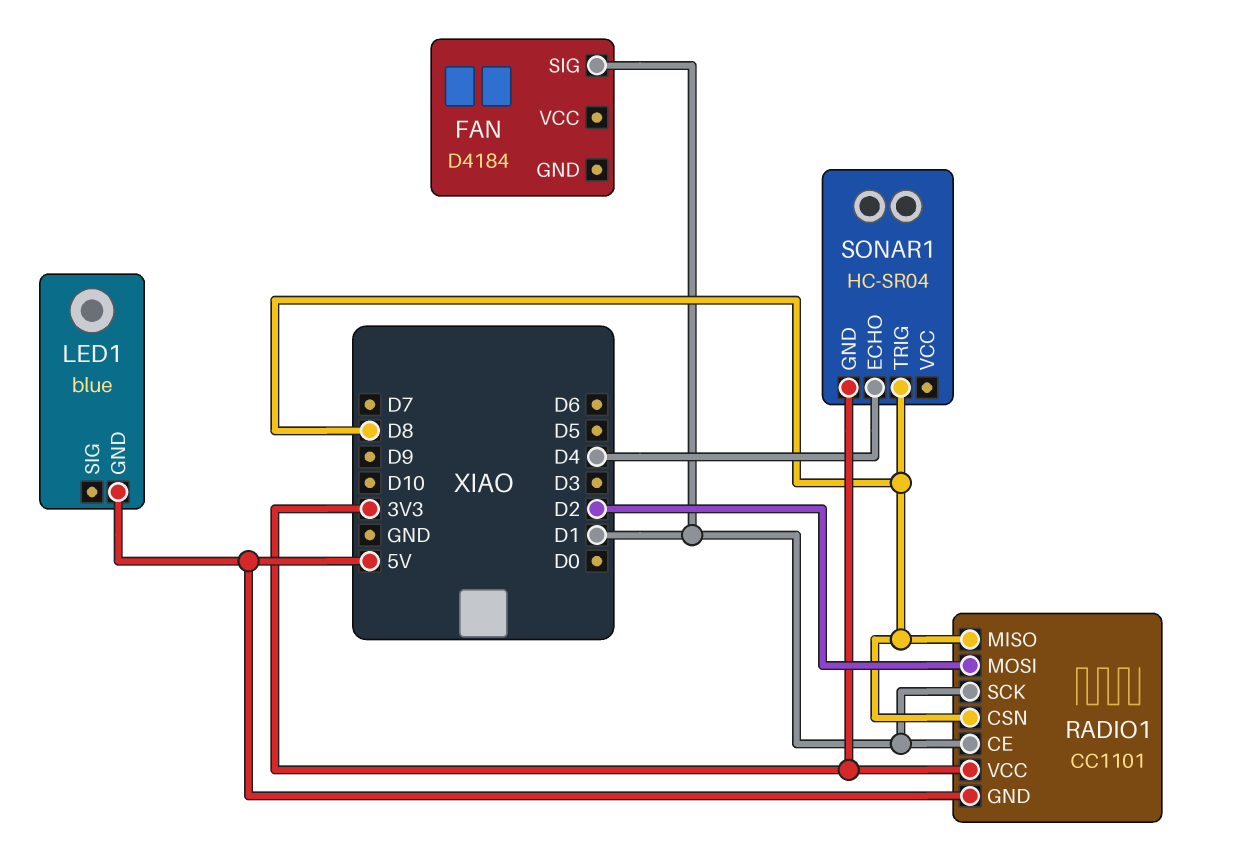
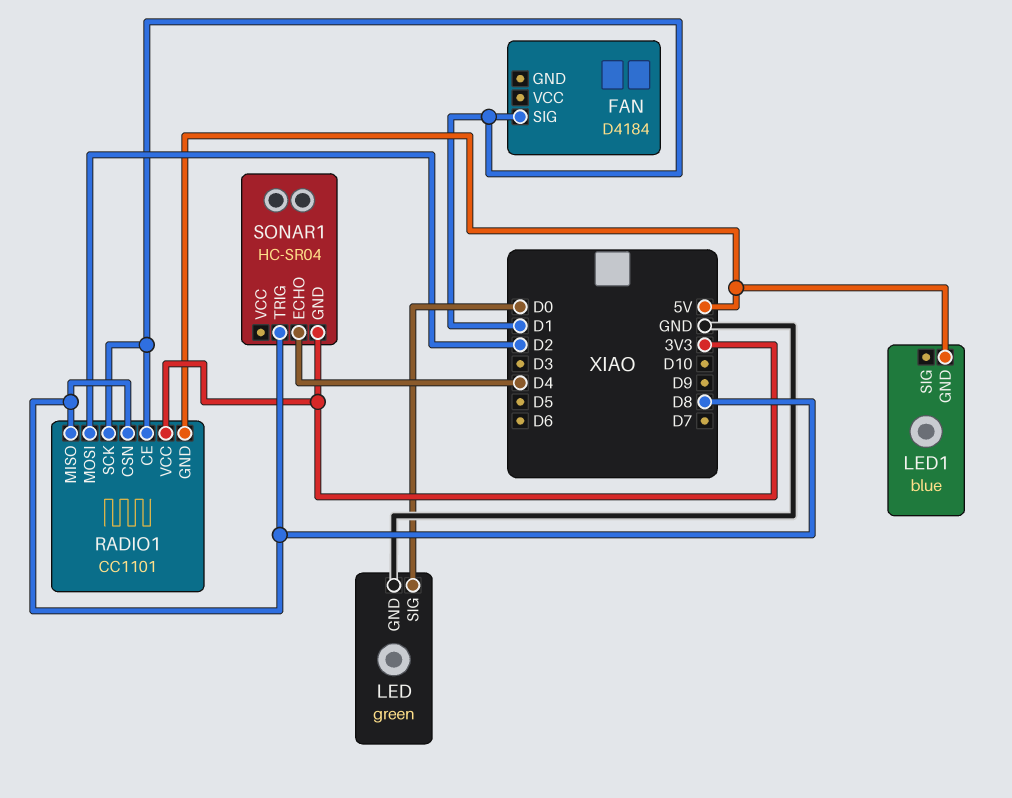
LED: none -> green
LED pin GND: none -> GND
LED pin SIG: none -> D0

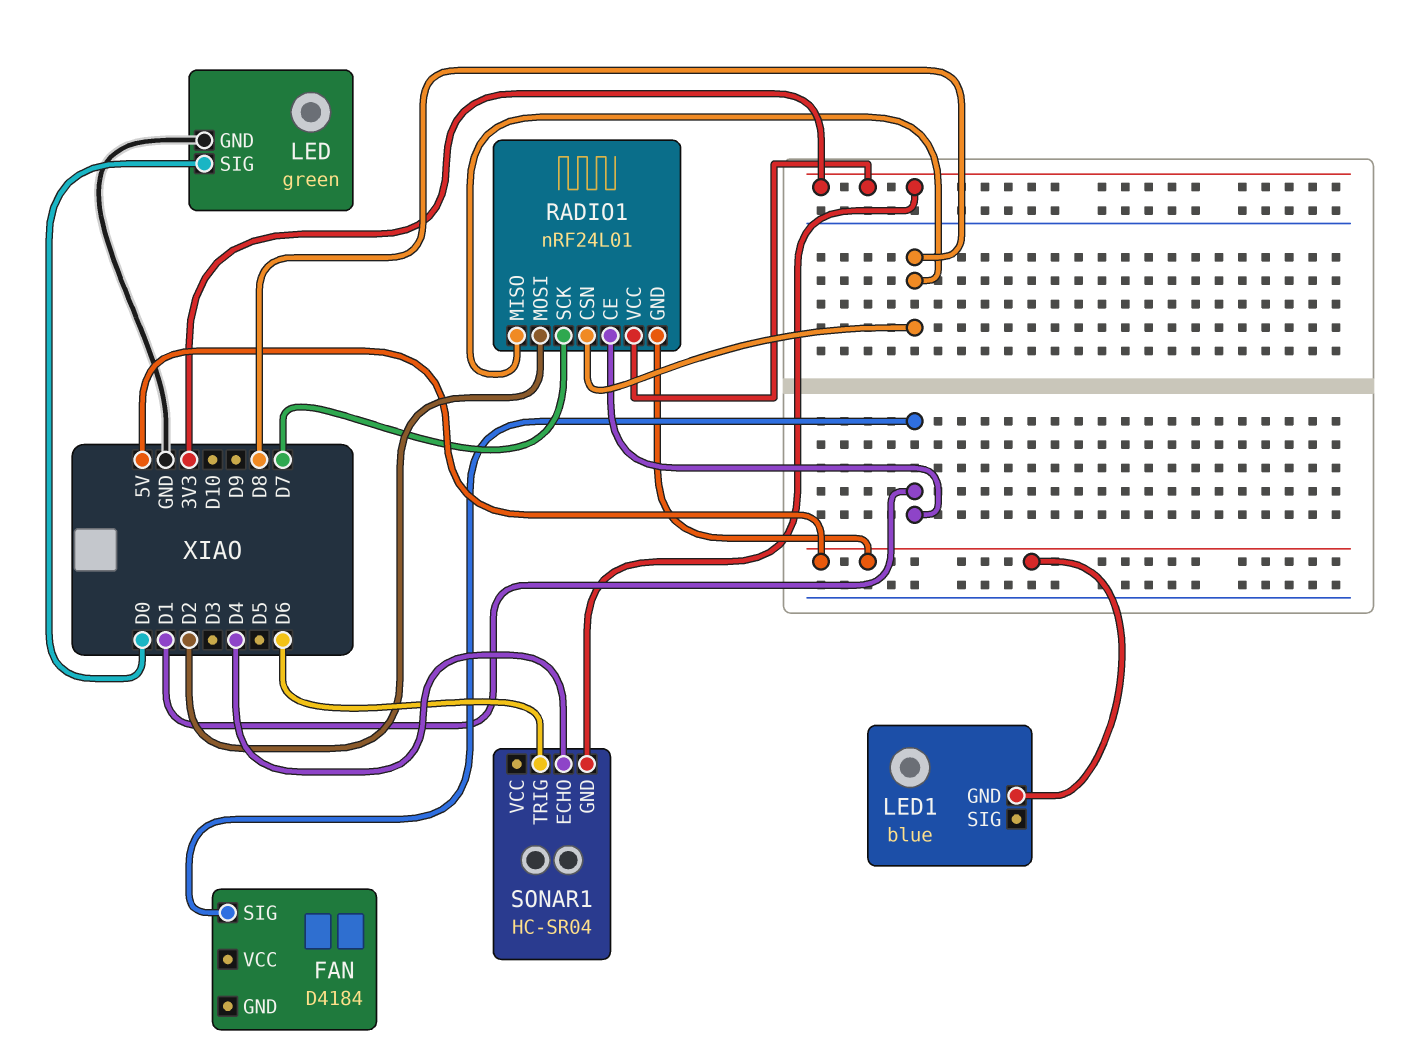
RADIO1: CC1101 -> nRF24L01
RADIO1 pin SCK: D1 -> D7
SONAR1 pin TRIG: D8 -> D6

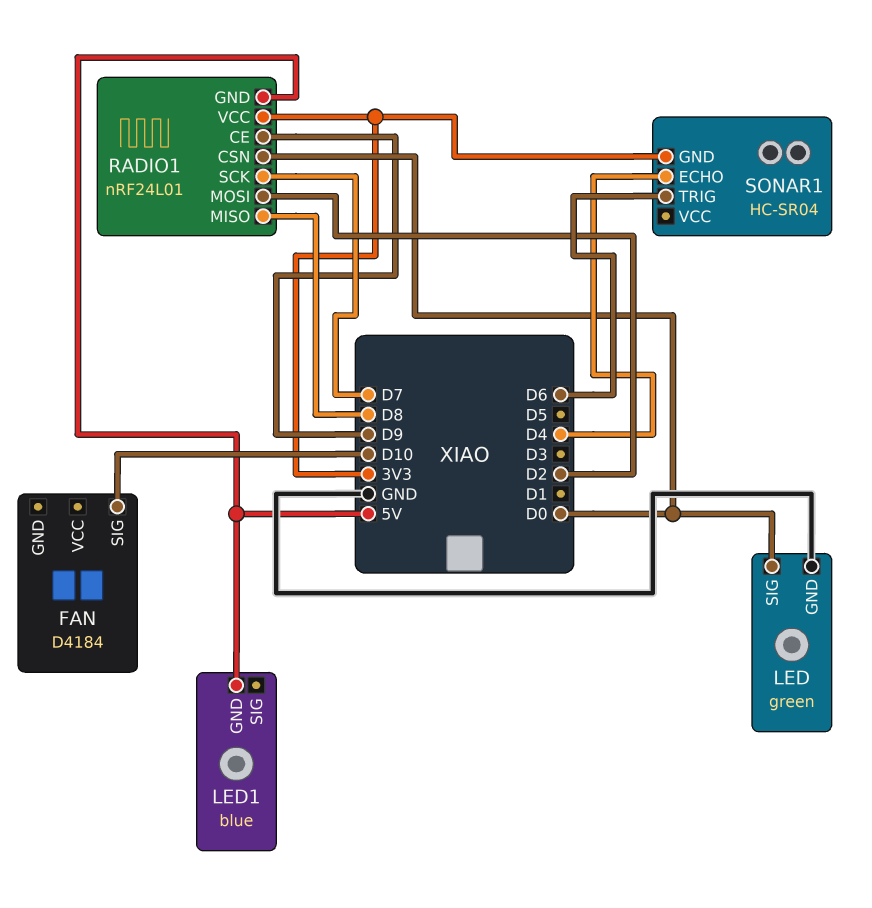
FAN pin SIG: D1 -> D10
RADIO1 pin CE: D1 -> D9
RADIO1 pin CSN: D8 -> D0

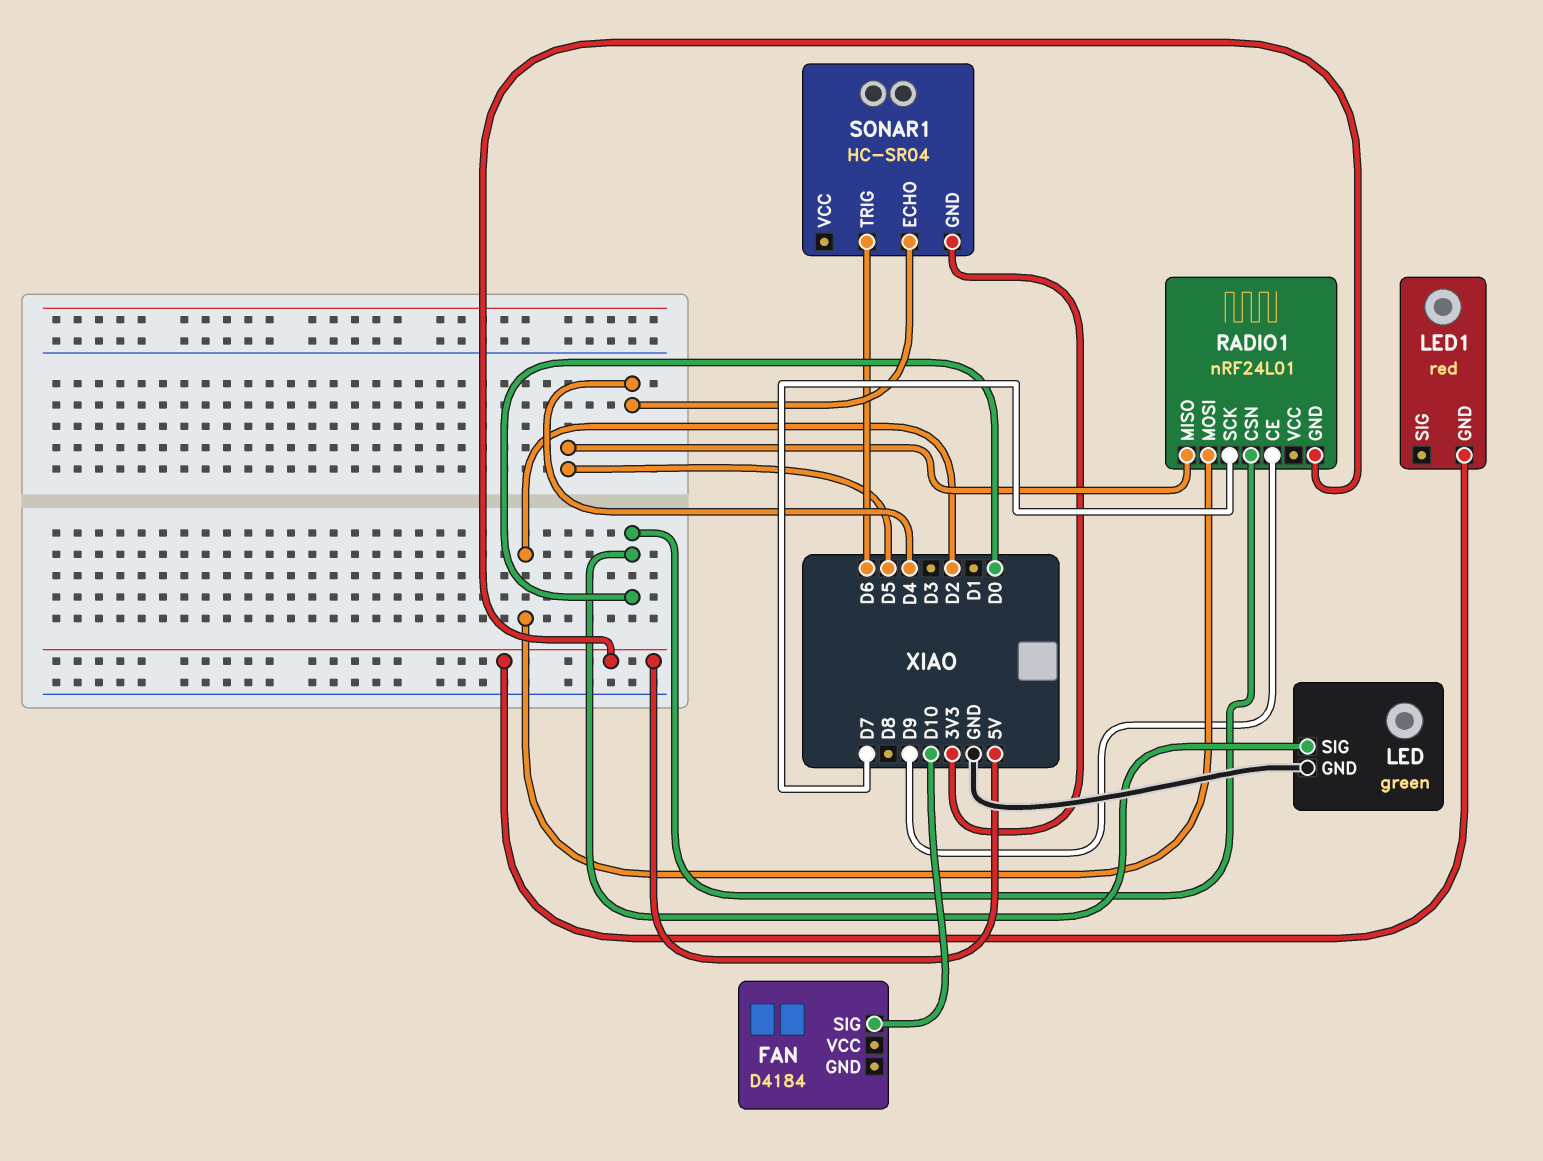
LED1: blue -> red
RADIO1 pin MISO: D8 -> D5
RADIO1 pin VCC: 3V3 -> none

